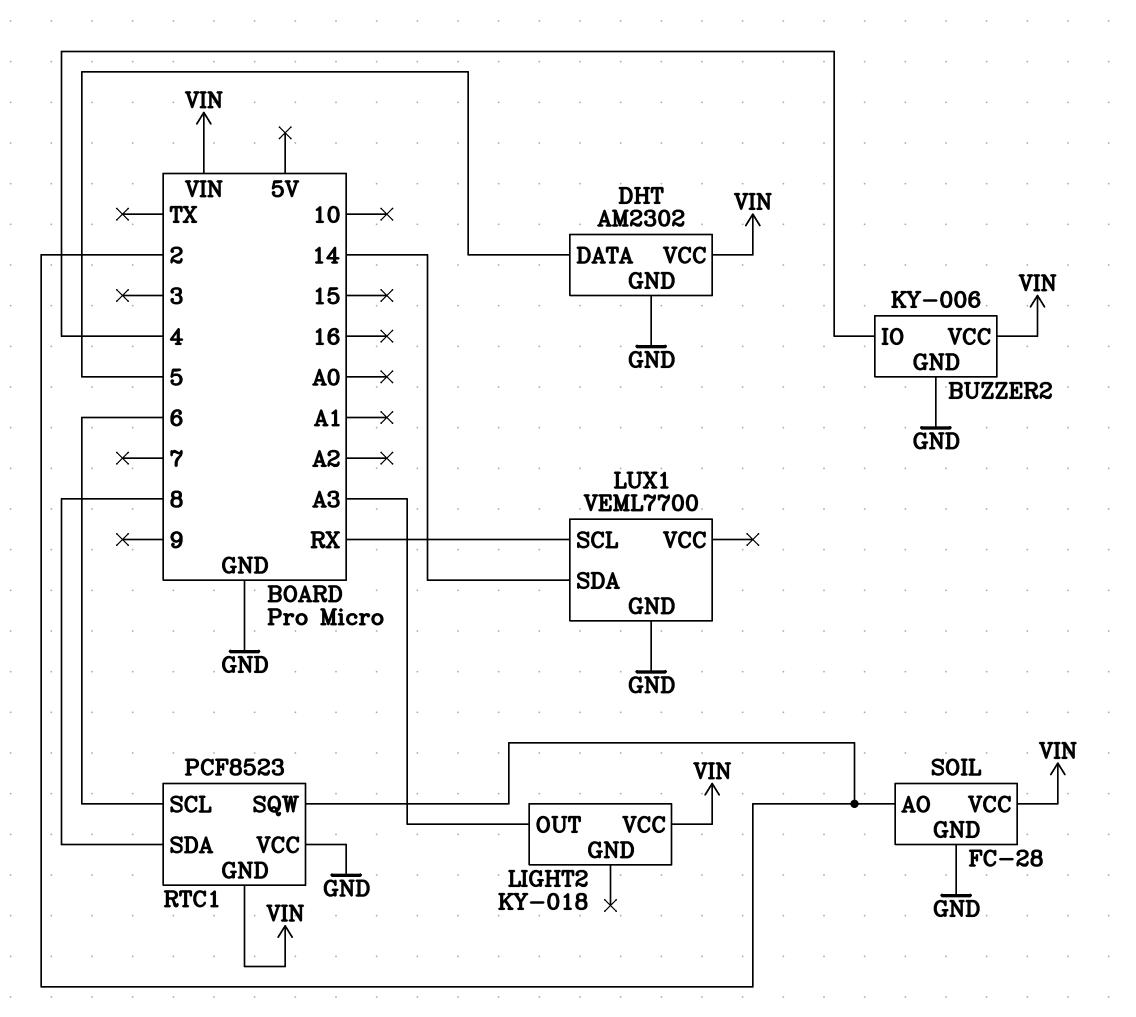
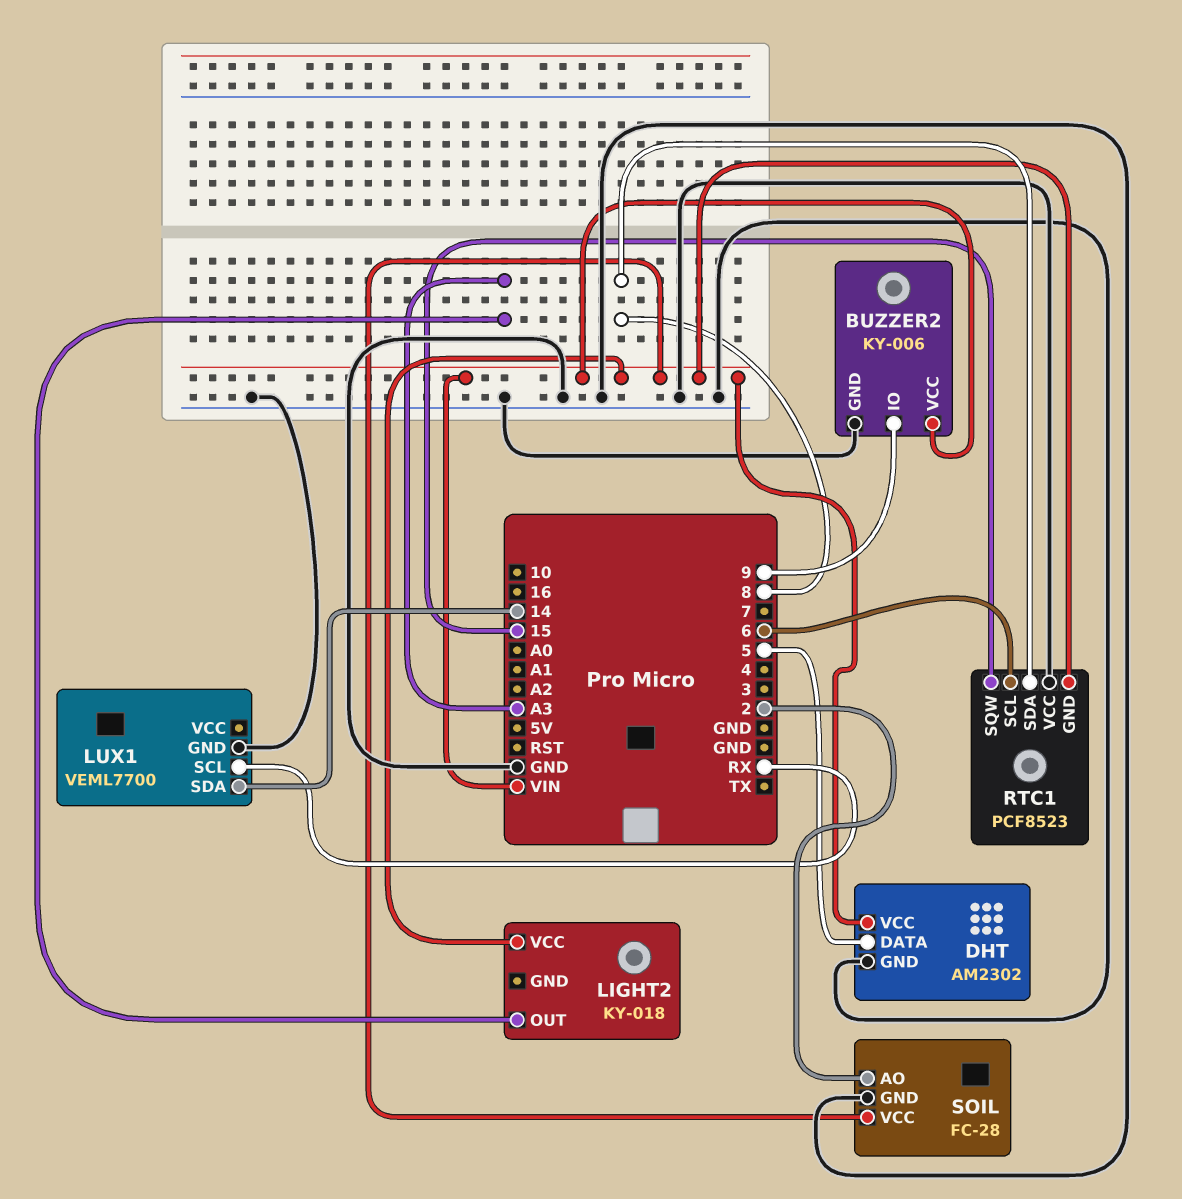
BUZZER2 pin IO: 4 -> 9
RTC1 pin SQW: 2 -> 15

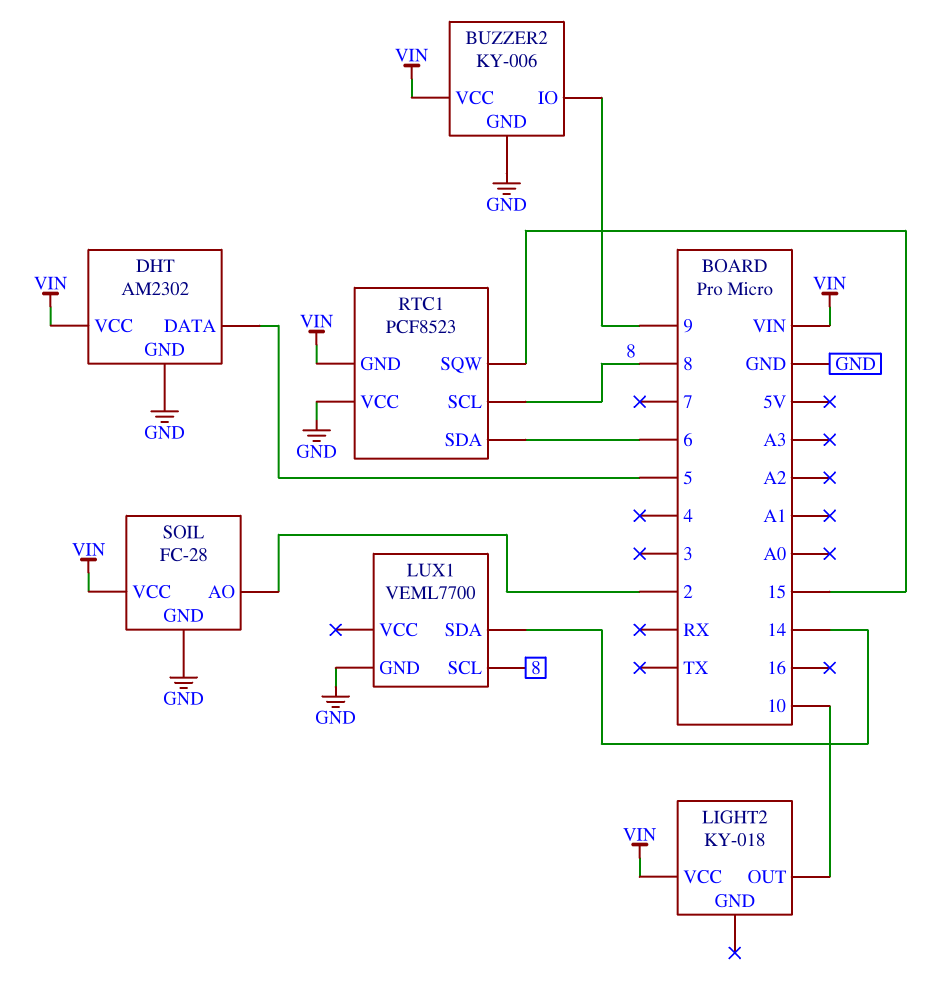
LIGHT2 pin OUT: A3 -> 10
LUX1 pin SCL: RX -> 8
RTC1 pin SCL: 6 -> 8
RTC1 pin SDA: 8 -> 6

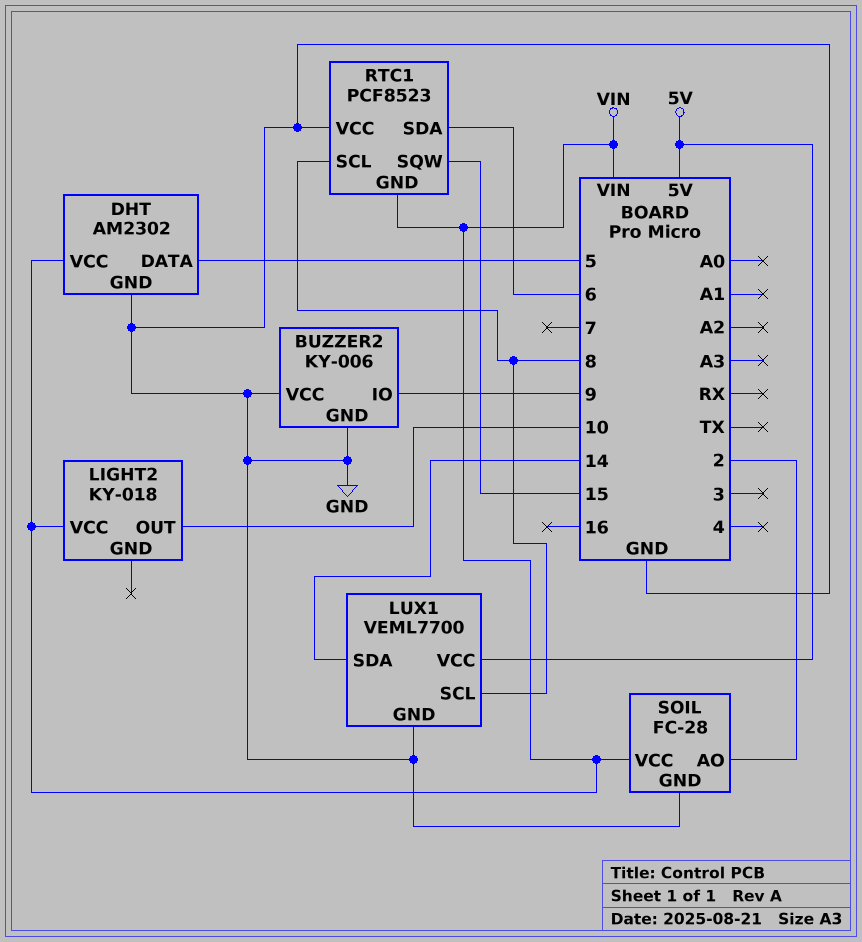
BUZZER2 pin VCC: VIN -> GND
LUX1 pin VCC: none -> 5V

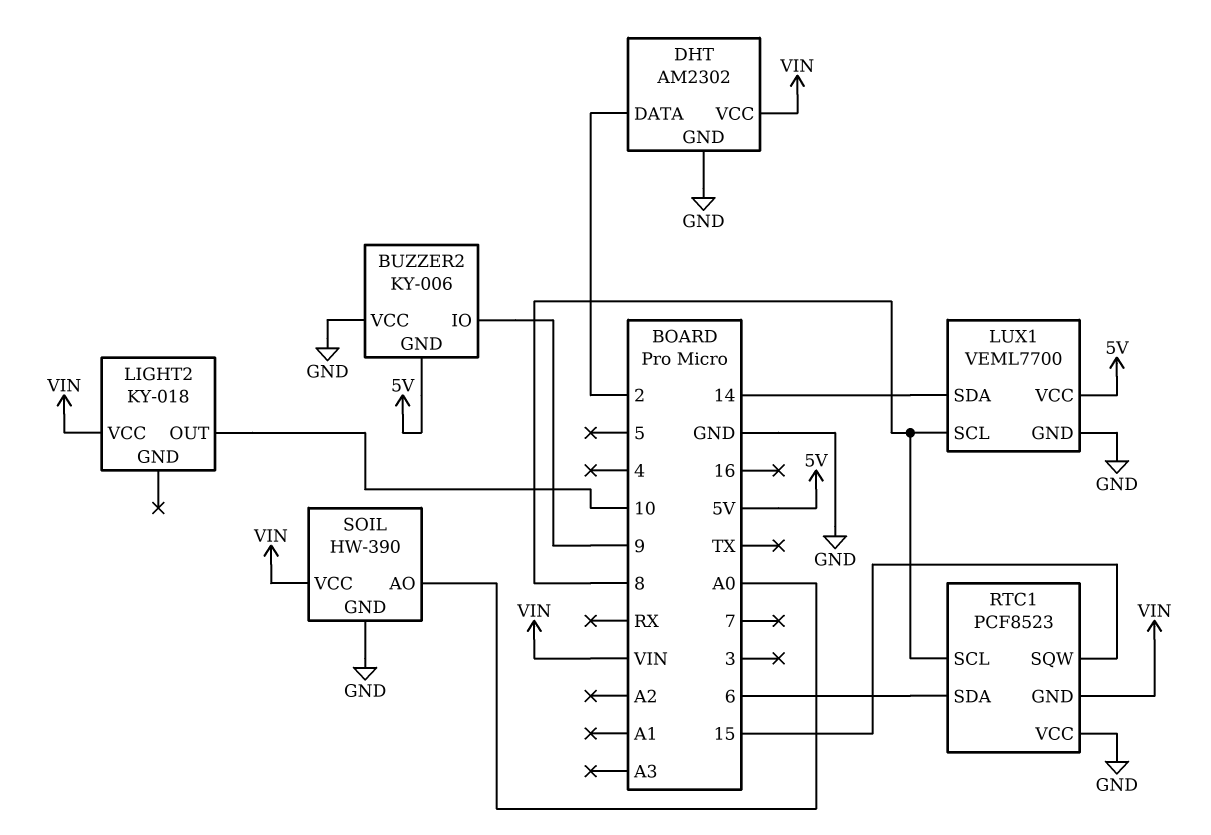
BUZZER2 pin GND: GND -> 5V
DHT pin DATA: 5 -> 2
SOIL: FC-28 -> HW-390
SOIL pin AO: 2 -> A0

